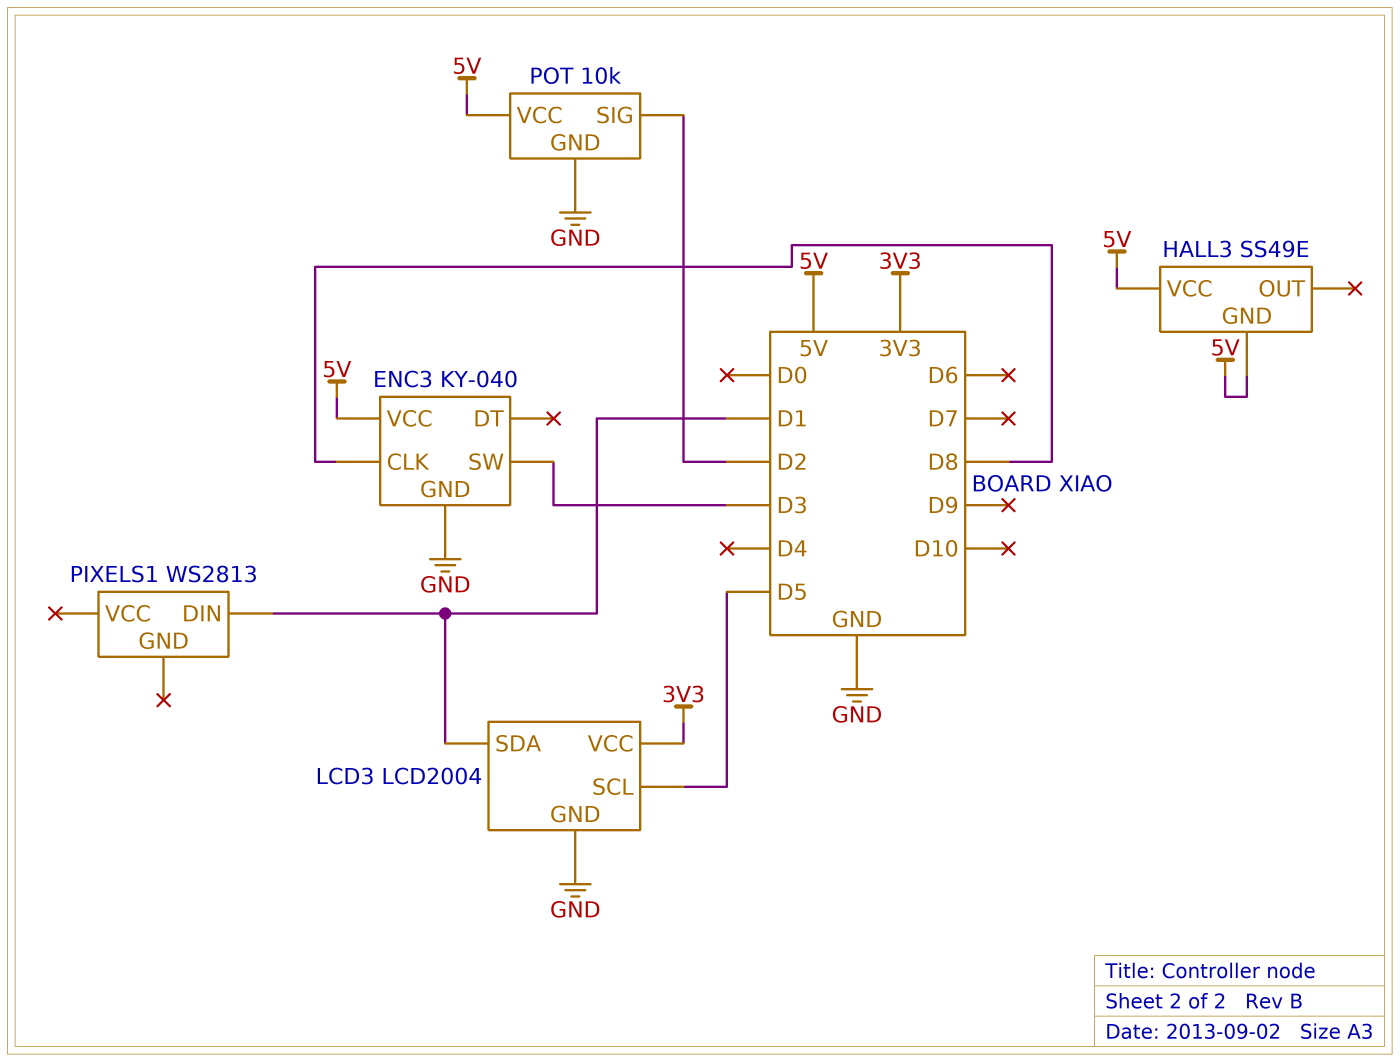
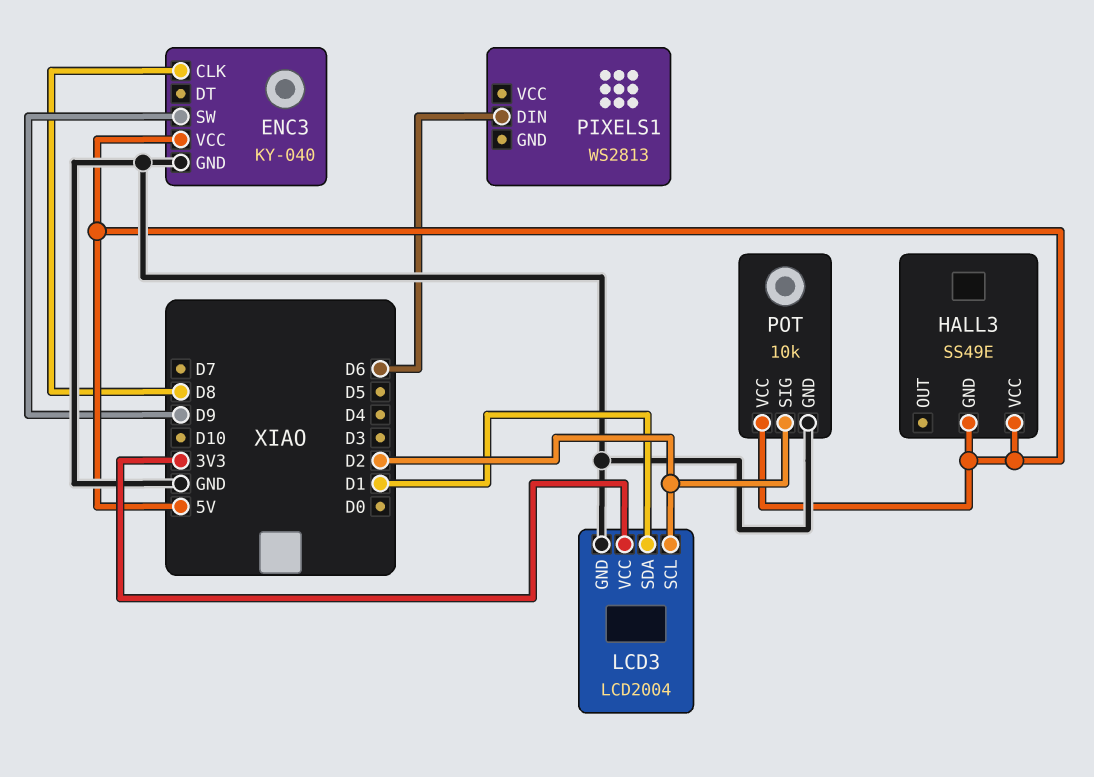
ENC3 pin SW: D3 -> D9
LCD3 pin SCL: D5 -> D2
PIXELS1 pin DIN: D1 -> D6

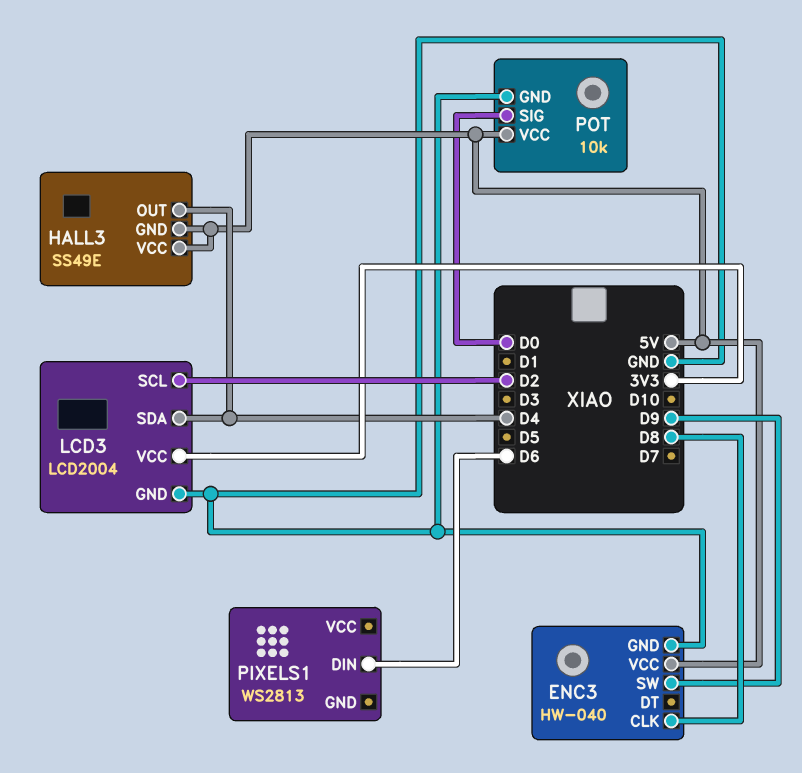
ENC3: KY-040 -> HW-040
HALL3 pin OUT: none -> D4
LCD3 pin SDA: D1 -> D4
POT pin SIG: D2 -> D0

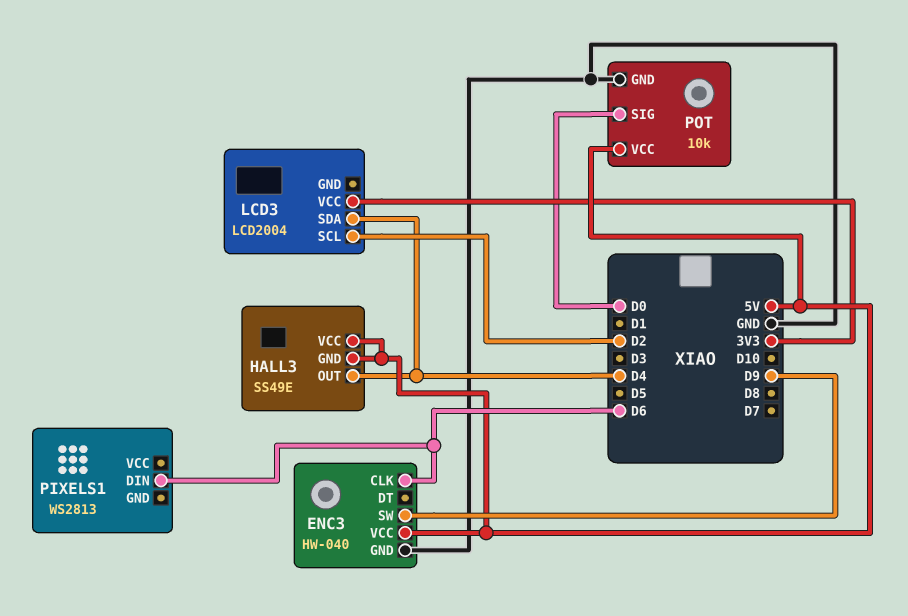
ENC3 pin CLK: D8 -> D6
LCD3 pin GND: GND -> none

